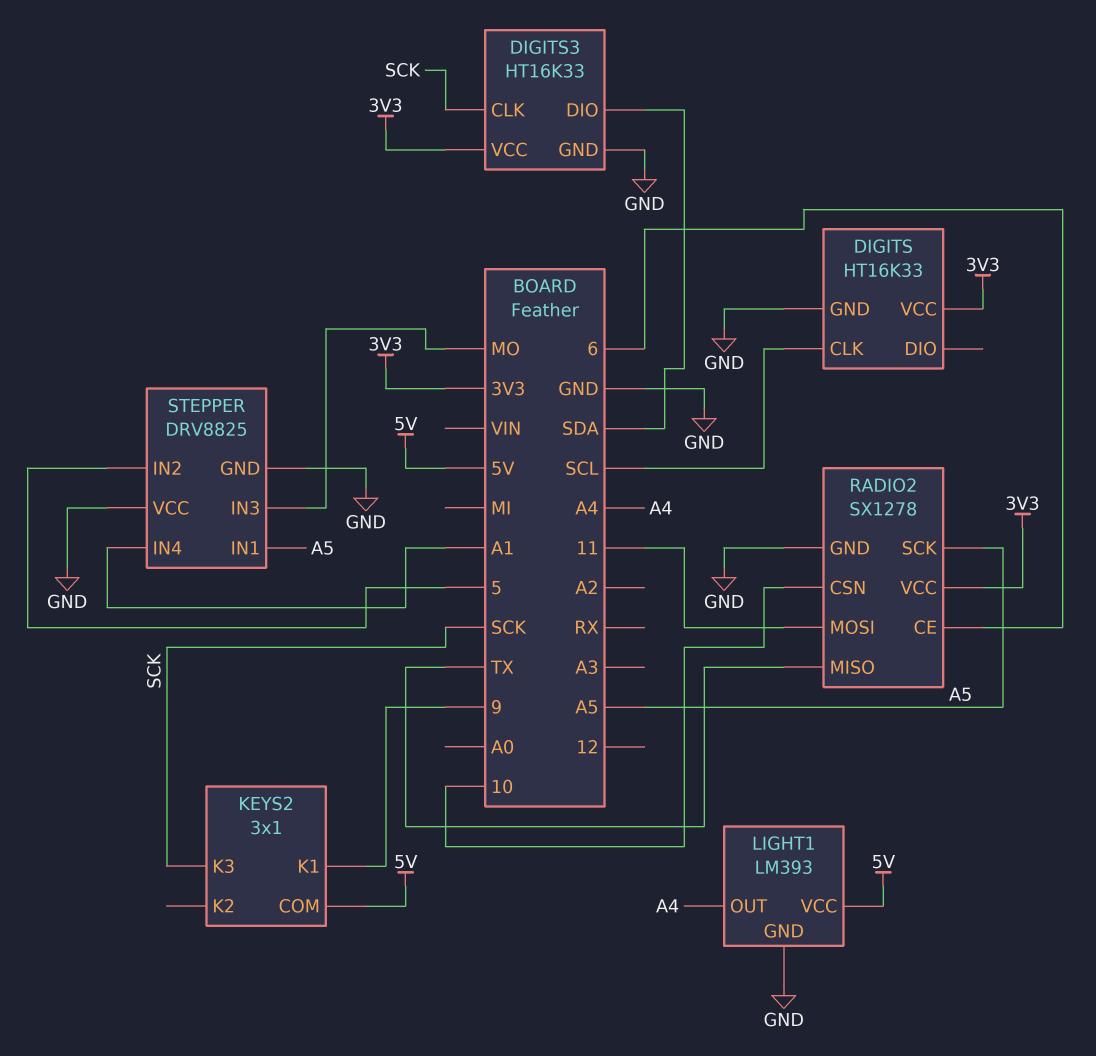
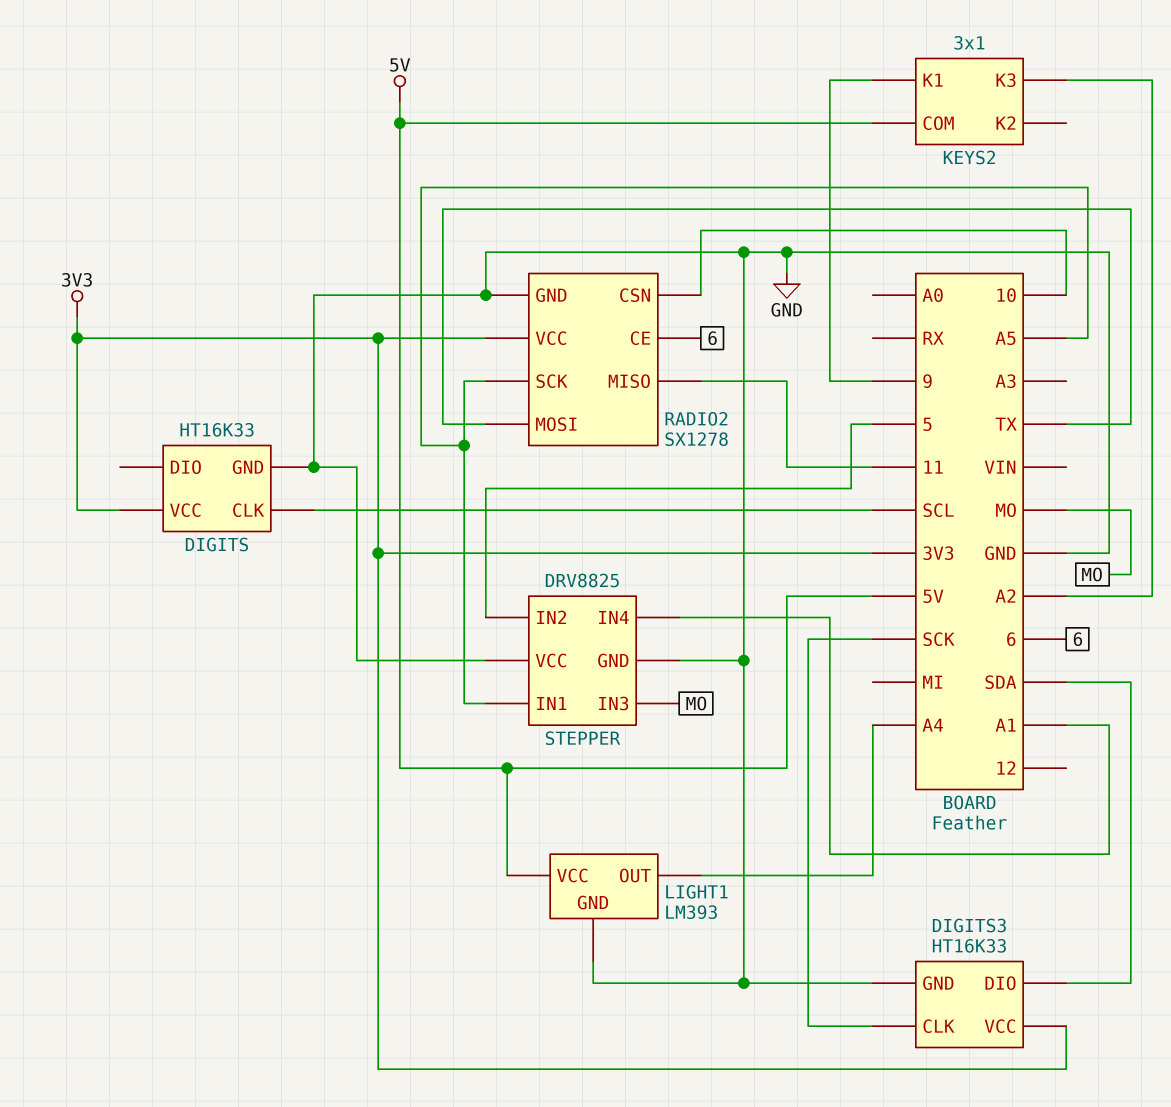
KEYS2 pin K3: SCK -> A2
RADIO2 pin MISO: TX -> 11
RADIO2 pin MOSI: 11 -> TX

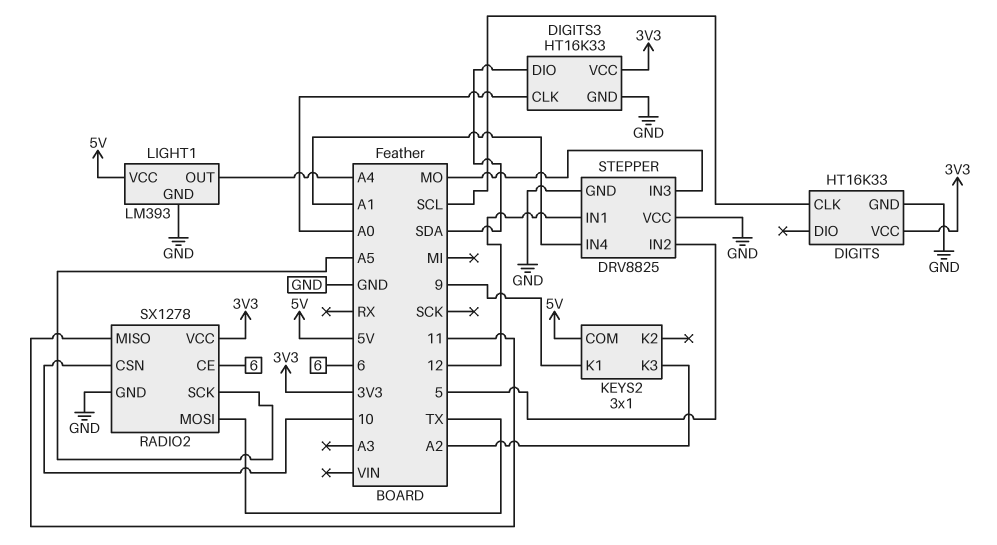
DIGITS3 pin CLK: SCK -> A0
STEPPER pin IN1: A5 -> 12

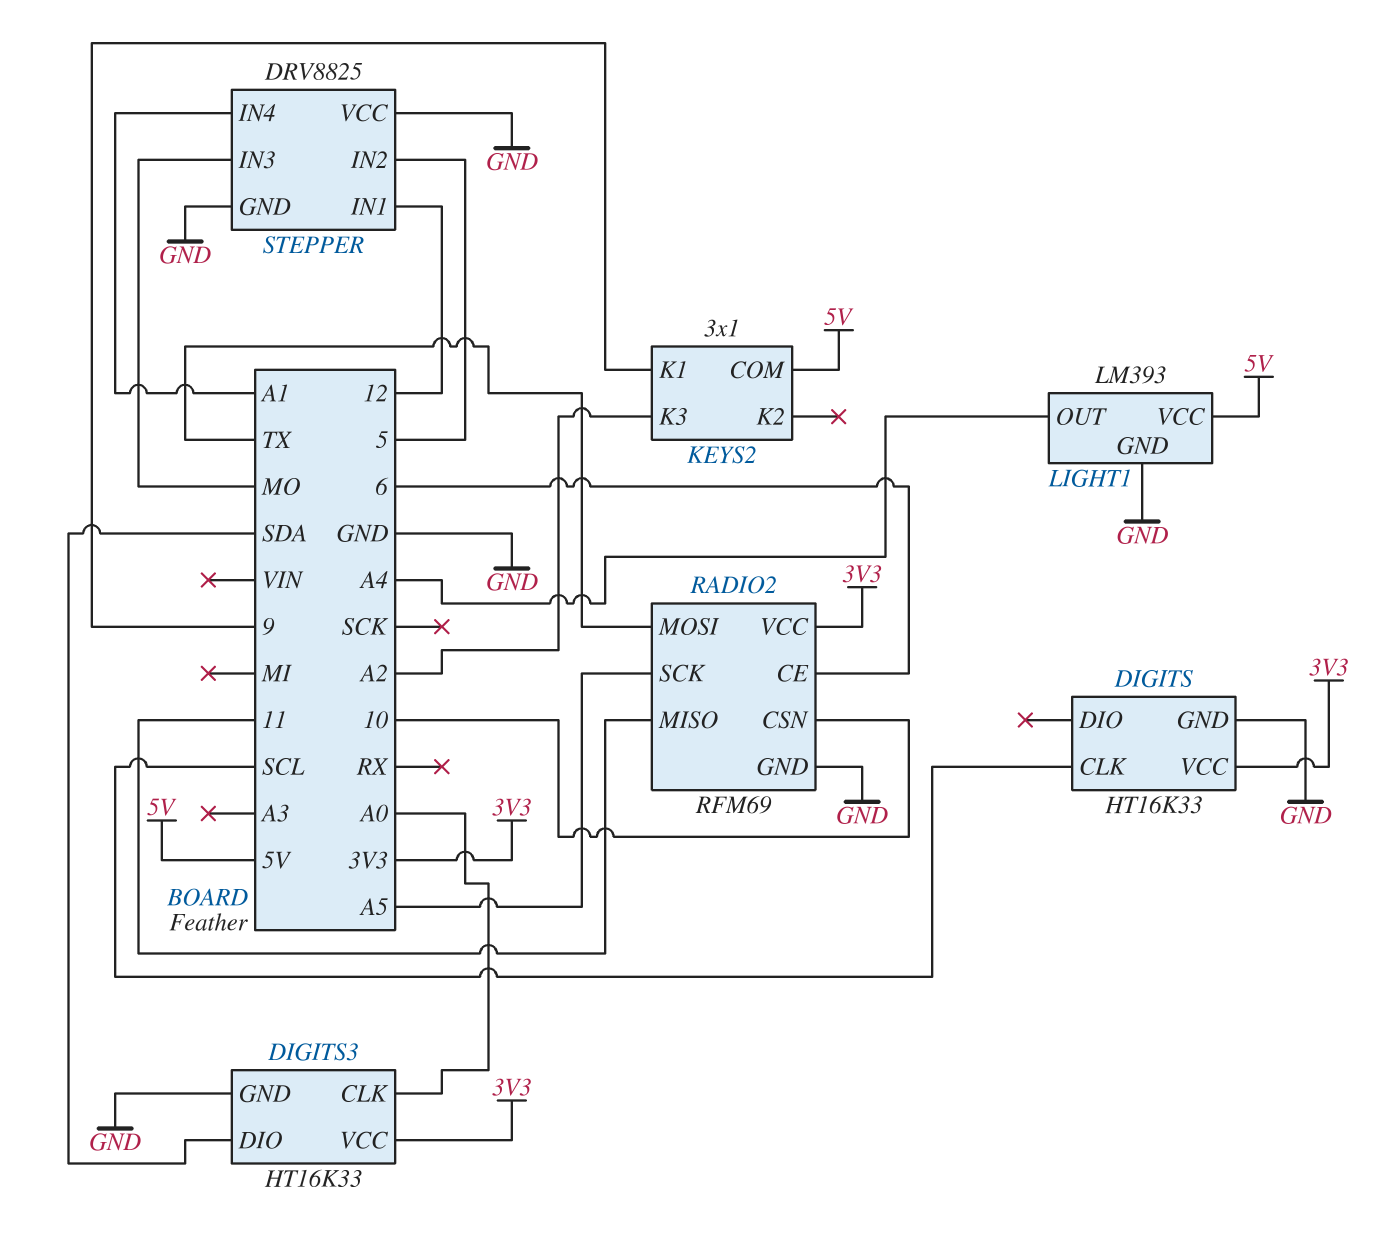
RADIO2: SX1278 -> RFM69

